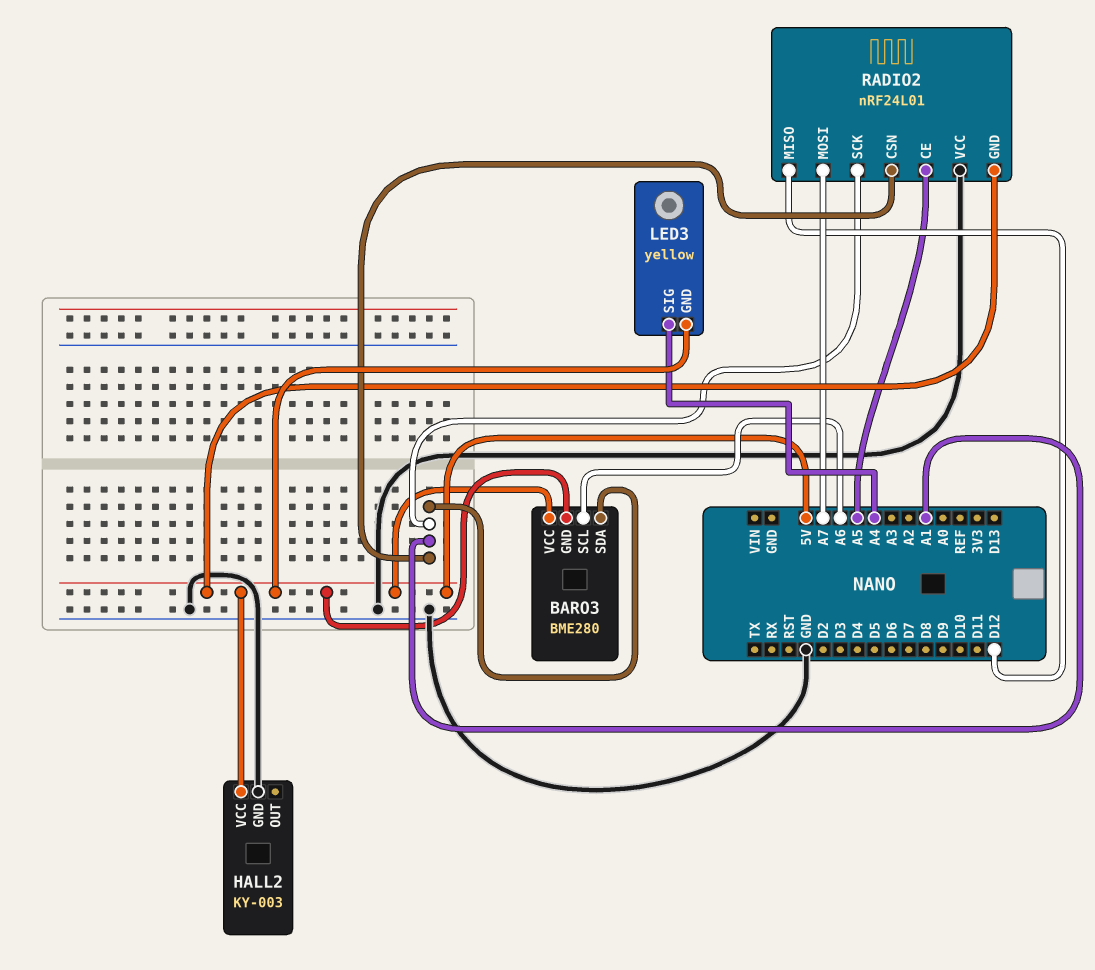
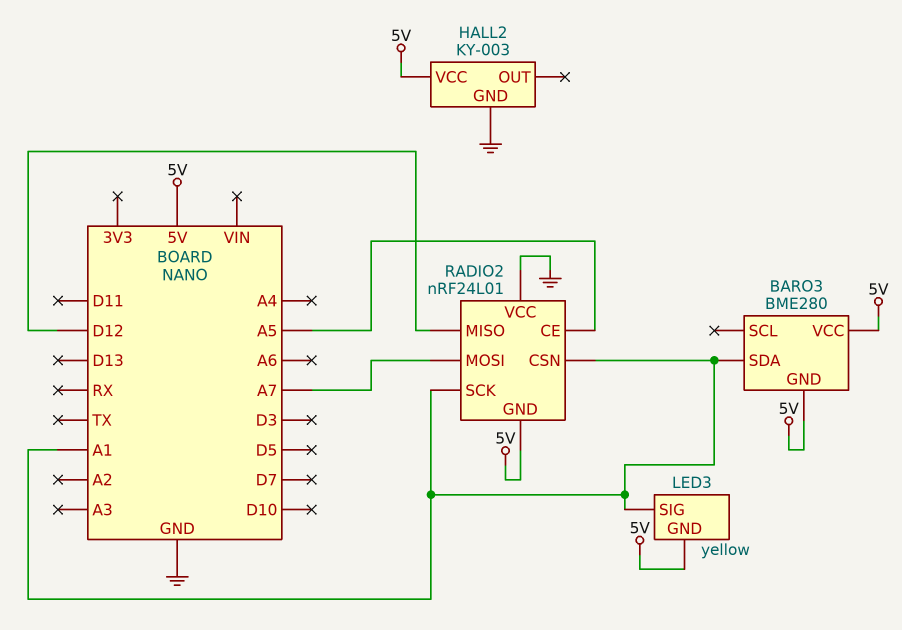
BARO3 pin SCL: A6 -> none
LED3 pin SIG: A4 -> A1

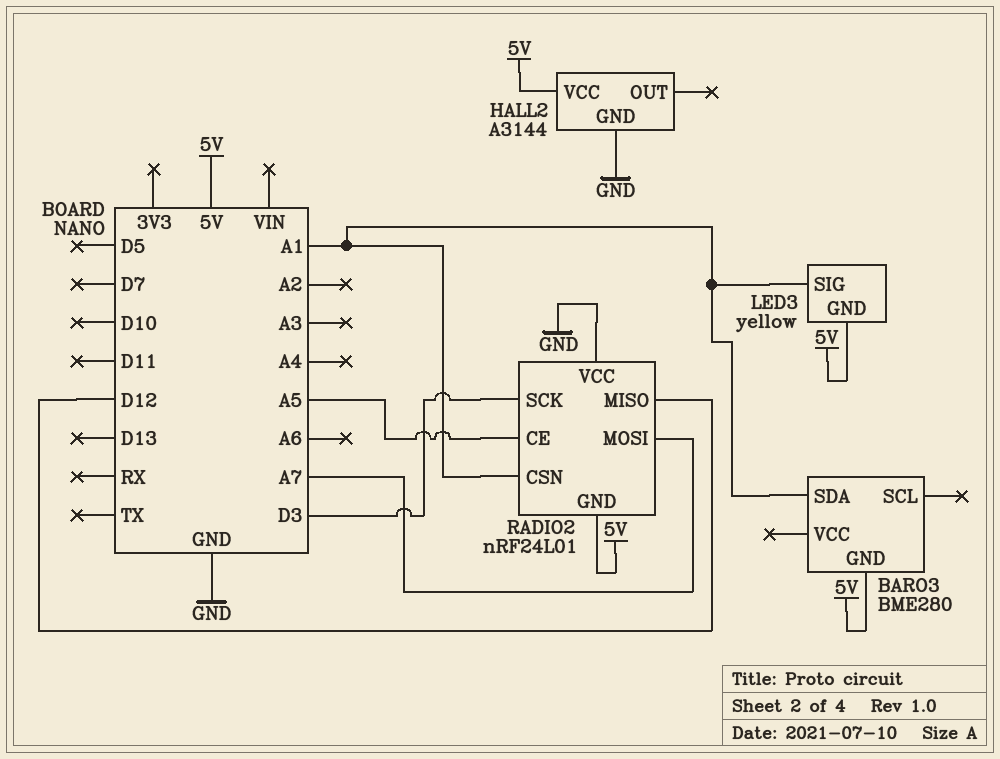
BARO3 pin VCC: 5V -> none
HALL2: KY-003 -> A3144
RADIO2 pin SCK: A1 -> D3

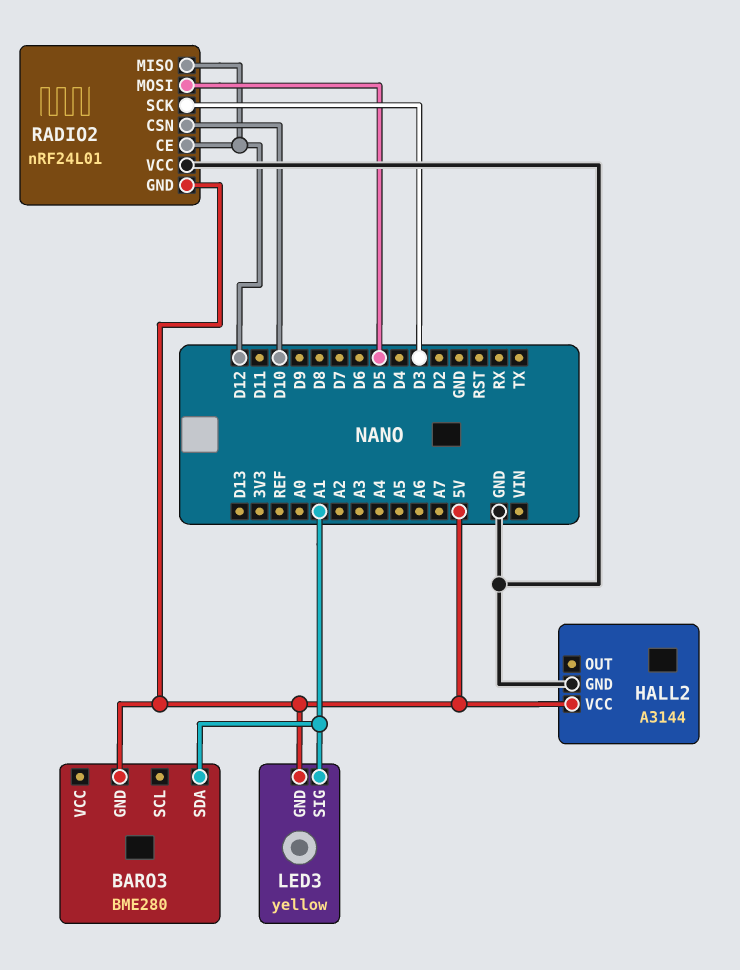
RADIO2 pin CE: A5 -> D12
RADIO2 pin CSN: A1 -> D10
RADIO2 pin MOSI: A7 -> D5

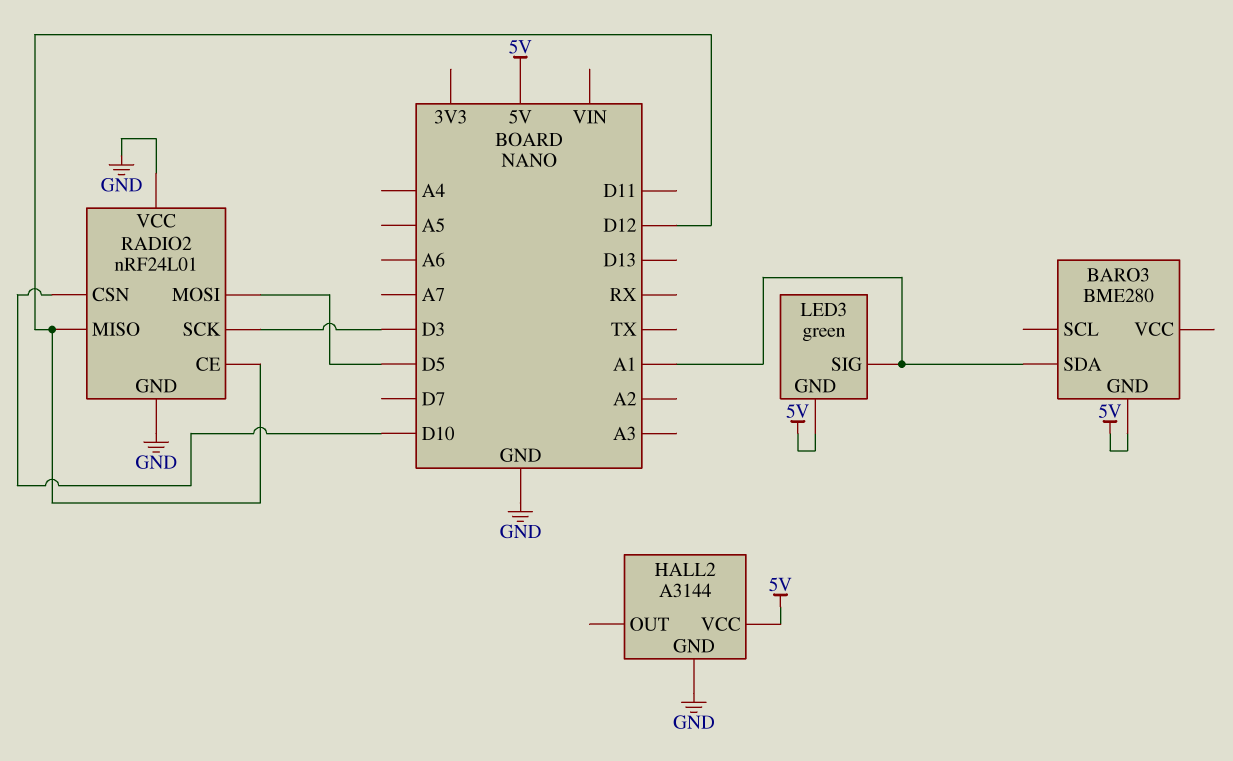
LED3: yellow -> green
RADIO2 pin GND: 5V -> GND

